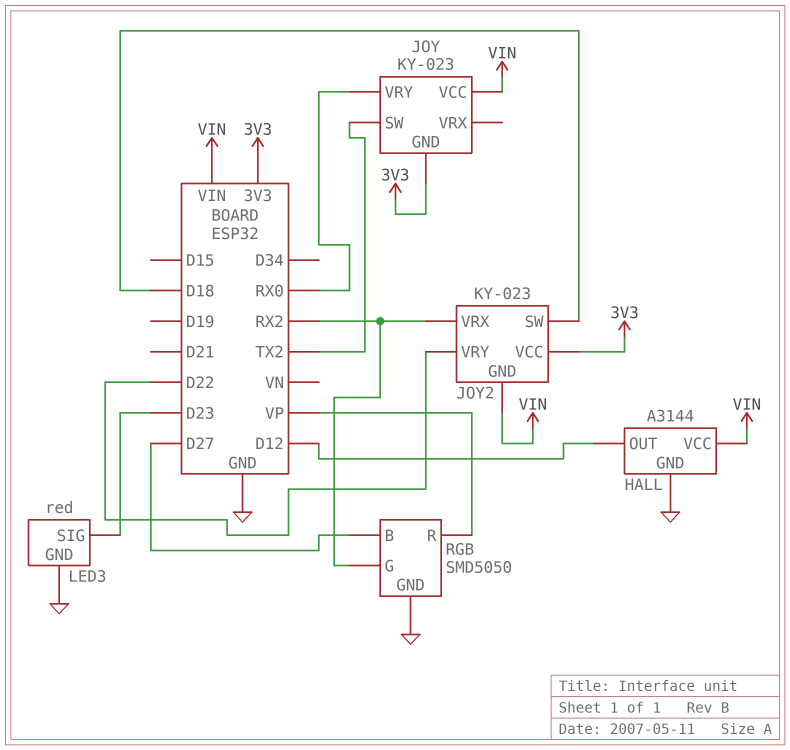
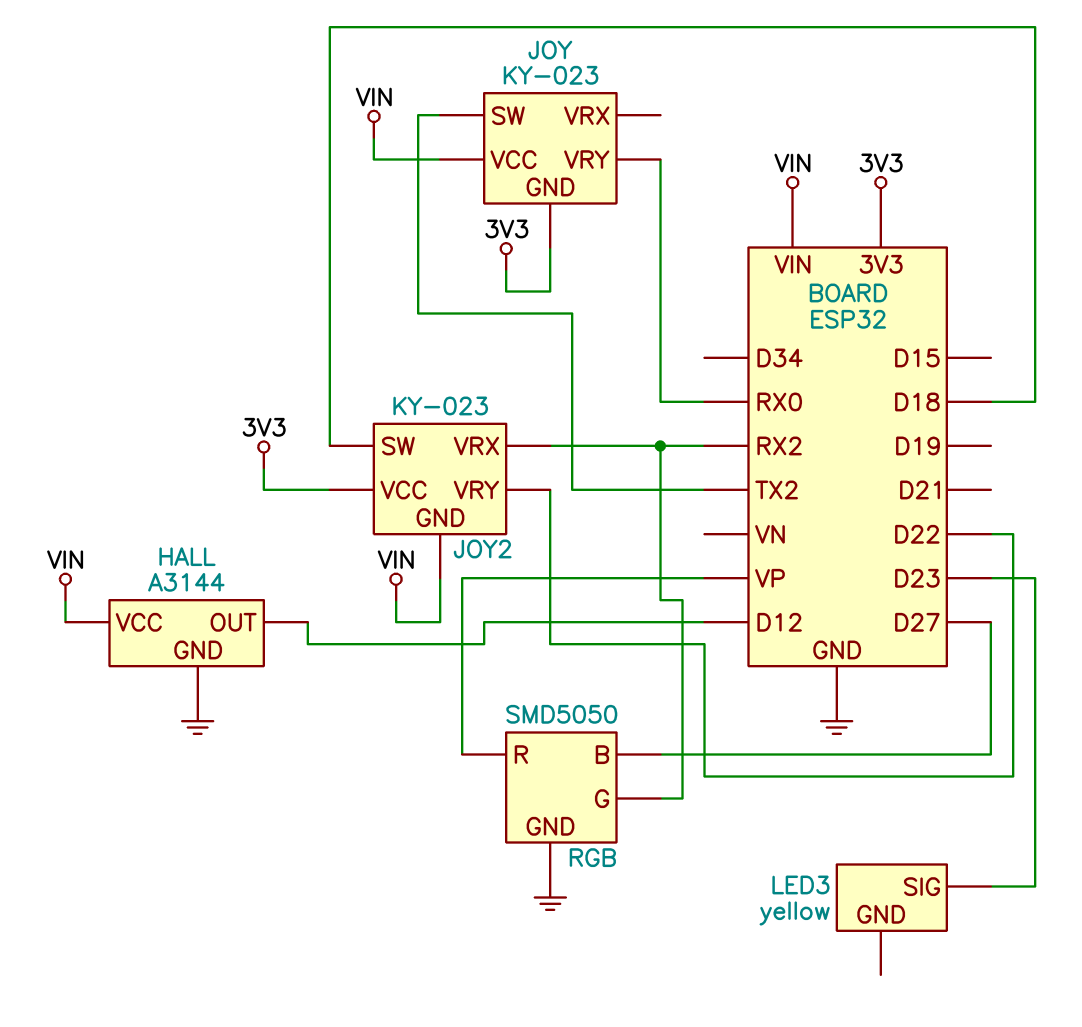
LED3: red -> yellow
LED3 pin GND: GND -> none

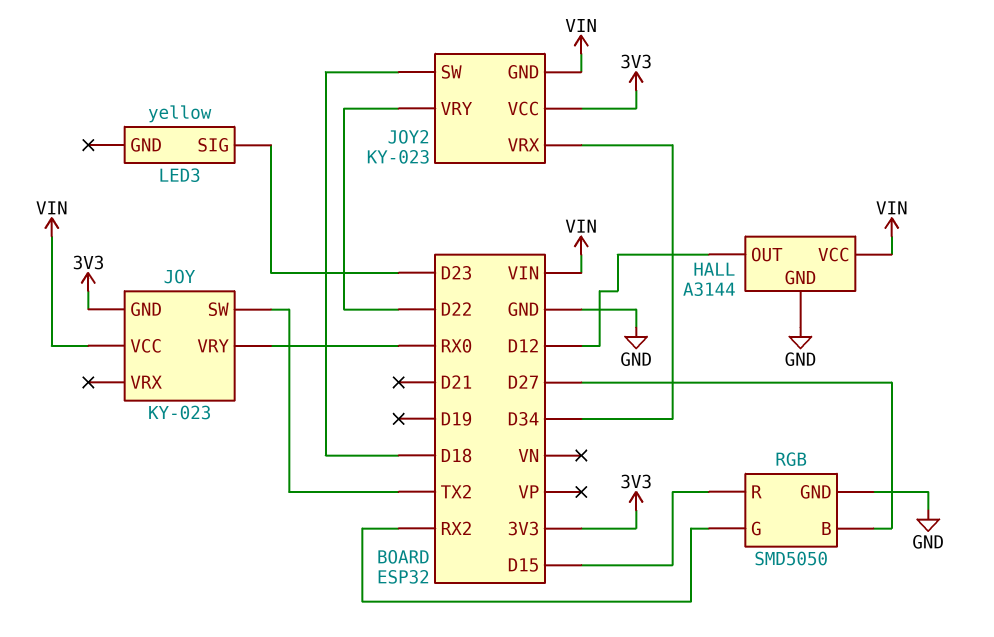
JOY2 pin VRX: RX2 -> D34
RGB pin R: VP -> D15

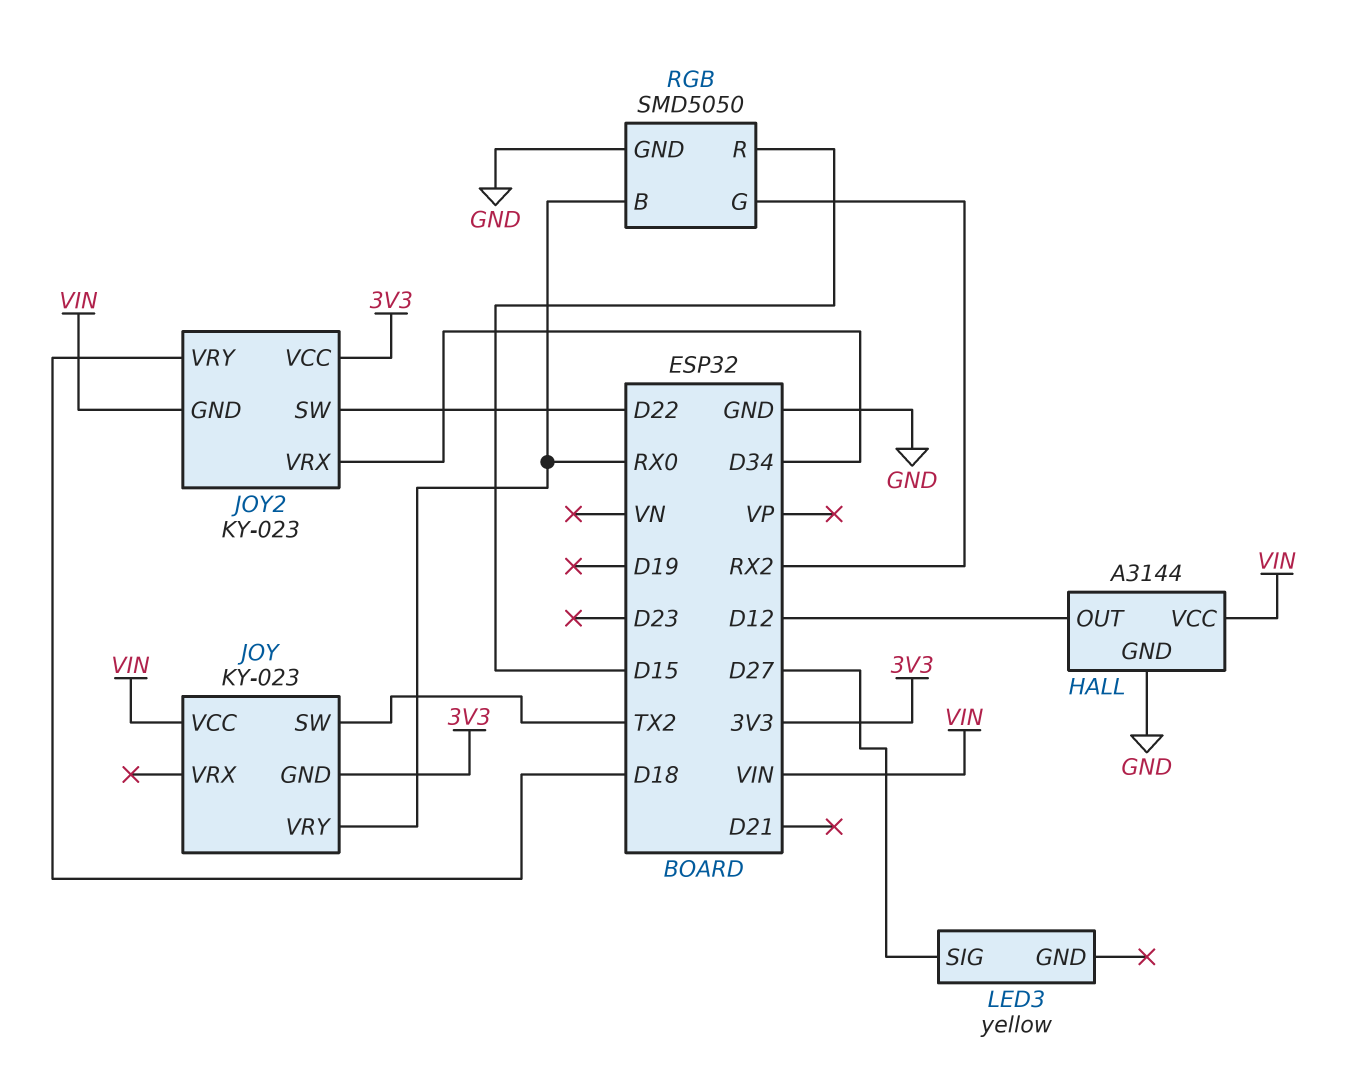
JOY2 pin SW: D18 -> D22
JOY2 pin VRY: D22 -> D18
LED3 pin SIG: D23 -> D27
RGB pin B: D27 -> RX0

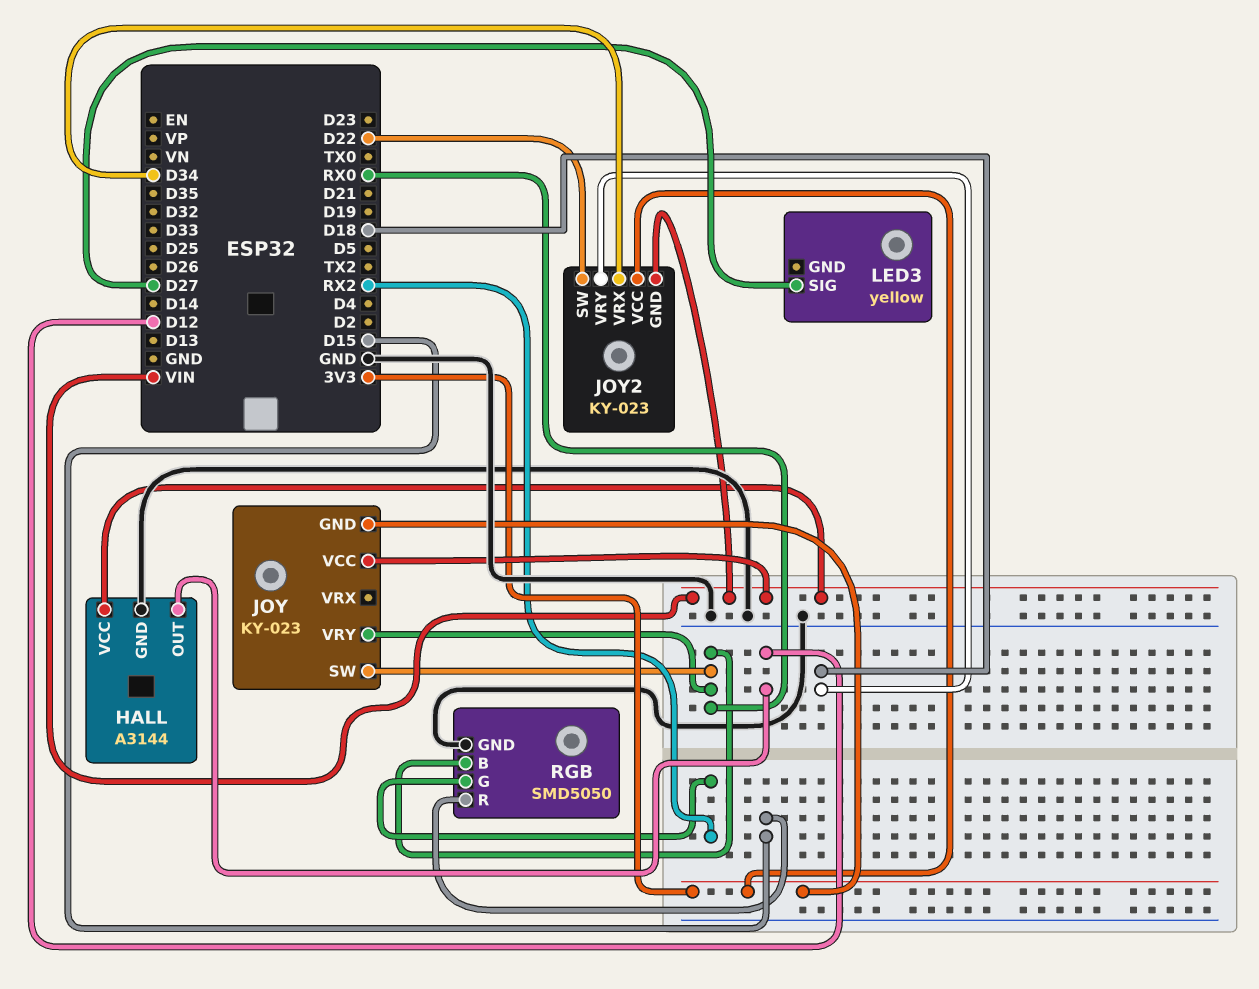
JOY pin SW: TX2 -> RX0

